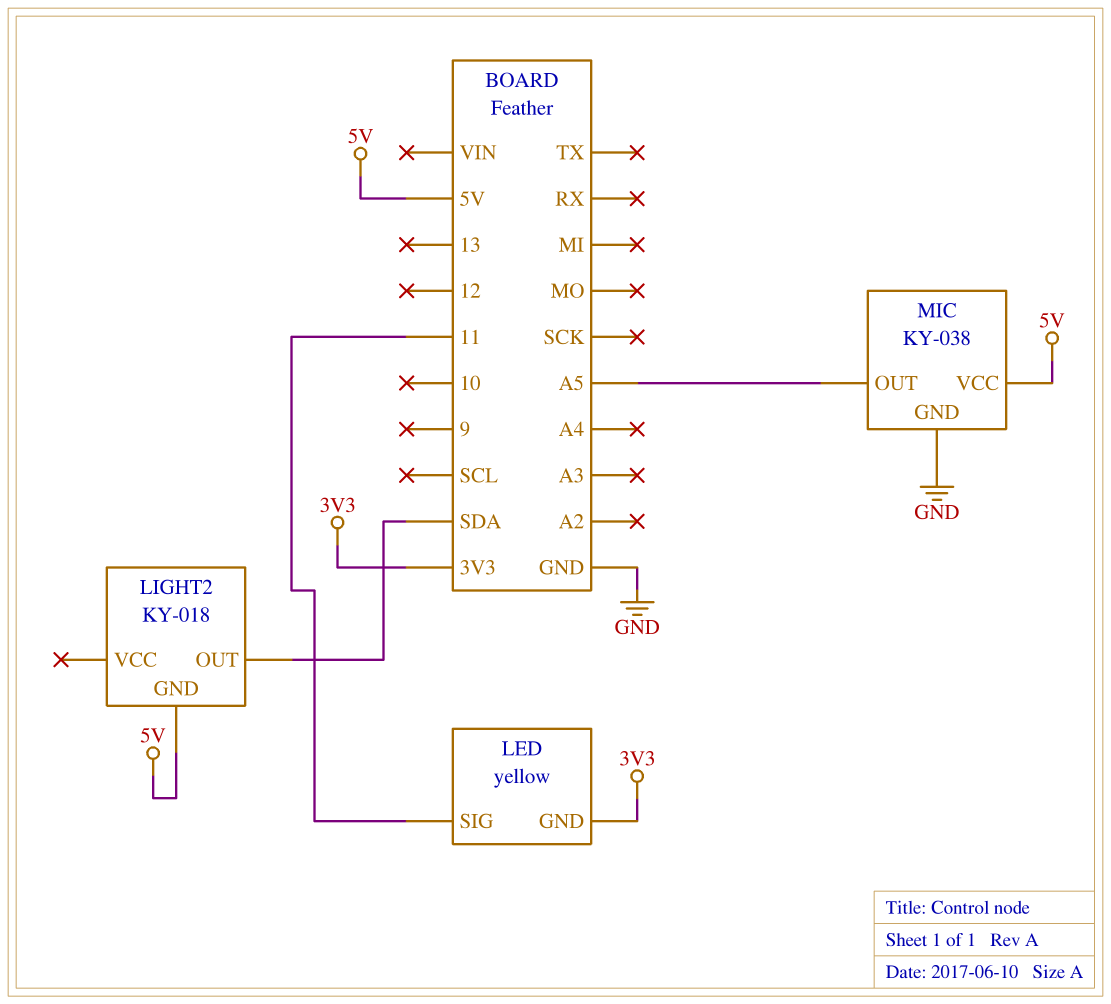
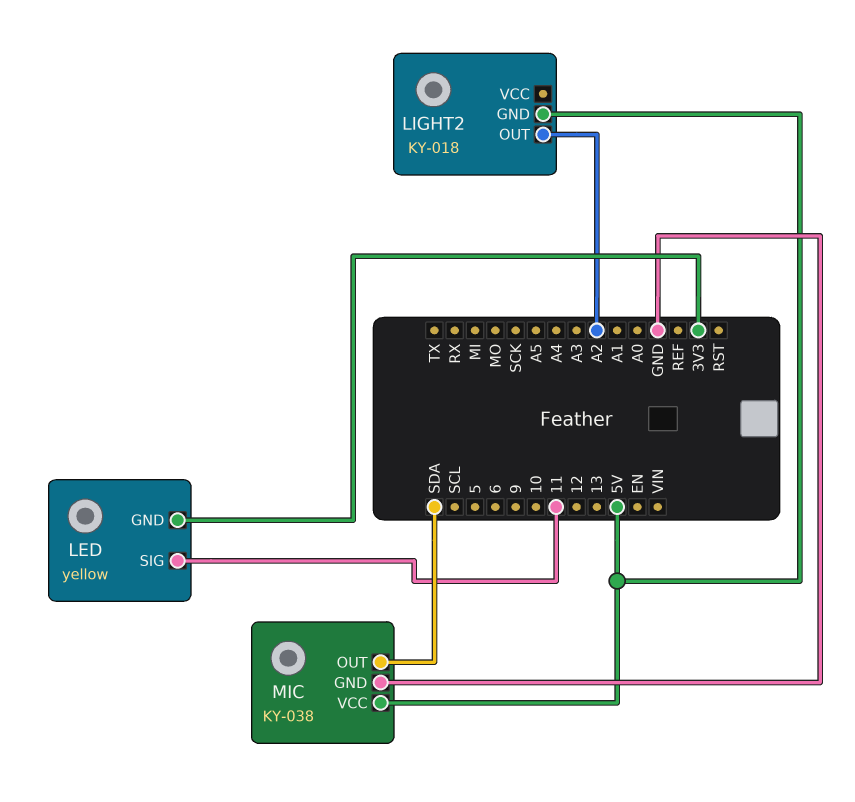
LIGHT2 pin OUT: SDA -> A2
MIC pin OUT: A5 -> SDA

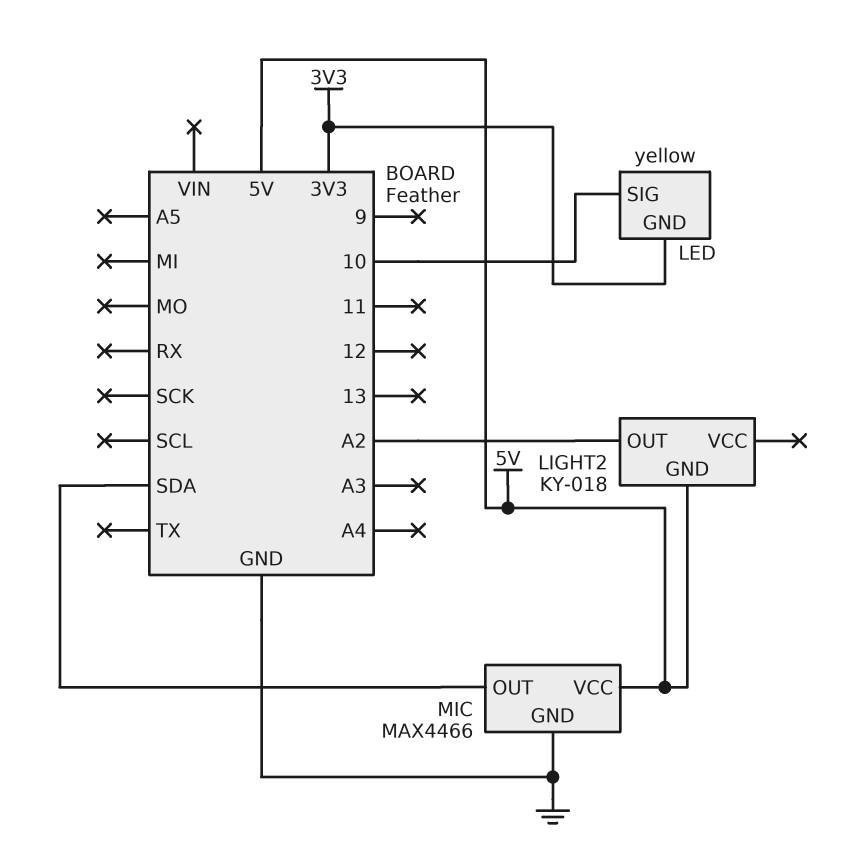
LED pin SIG: 11 -> 10
MIC: KY-038 -> MAX4466

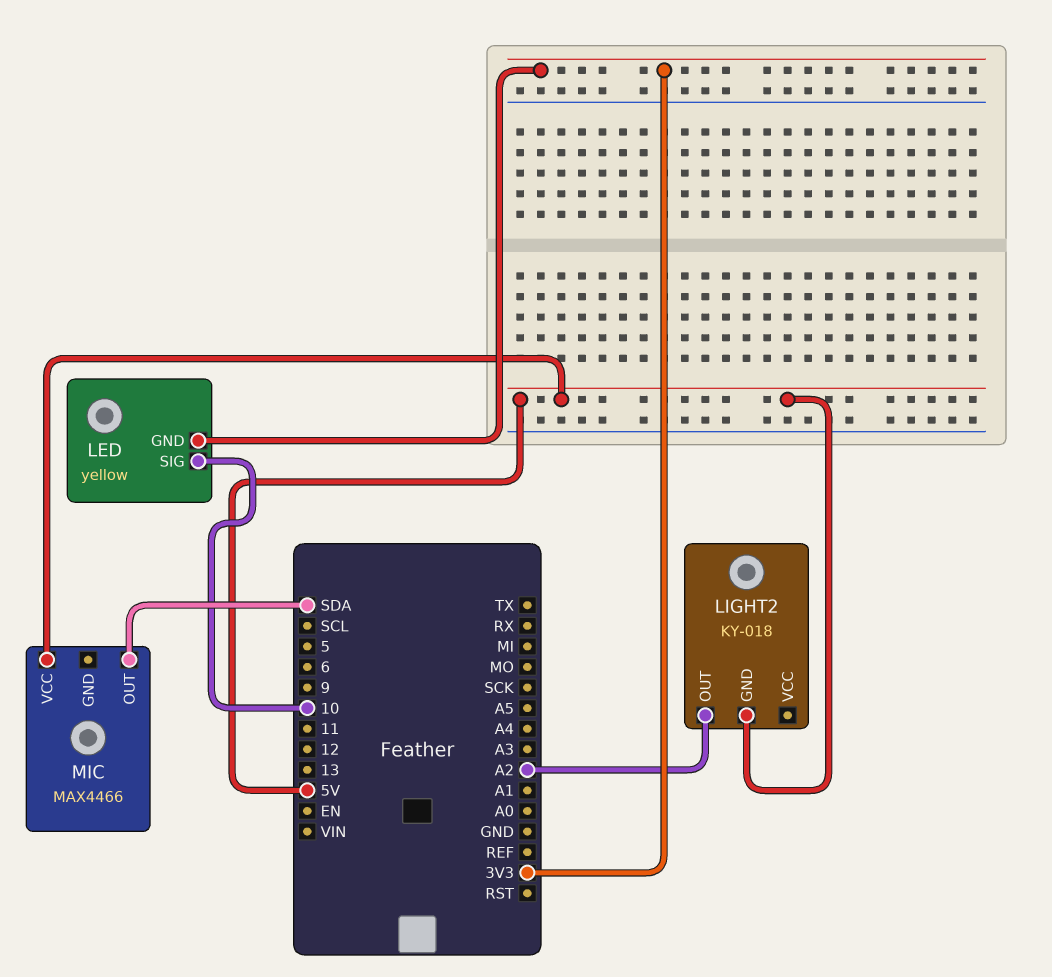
MIC pin GND: GND -> none

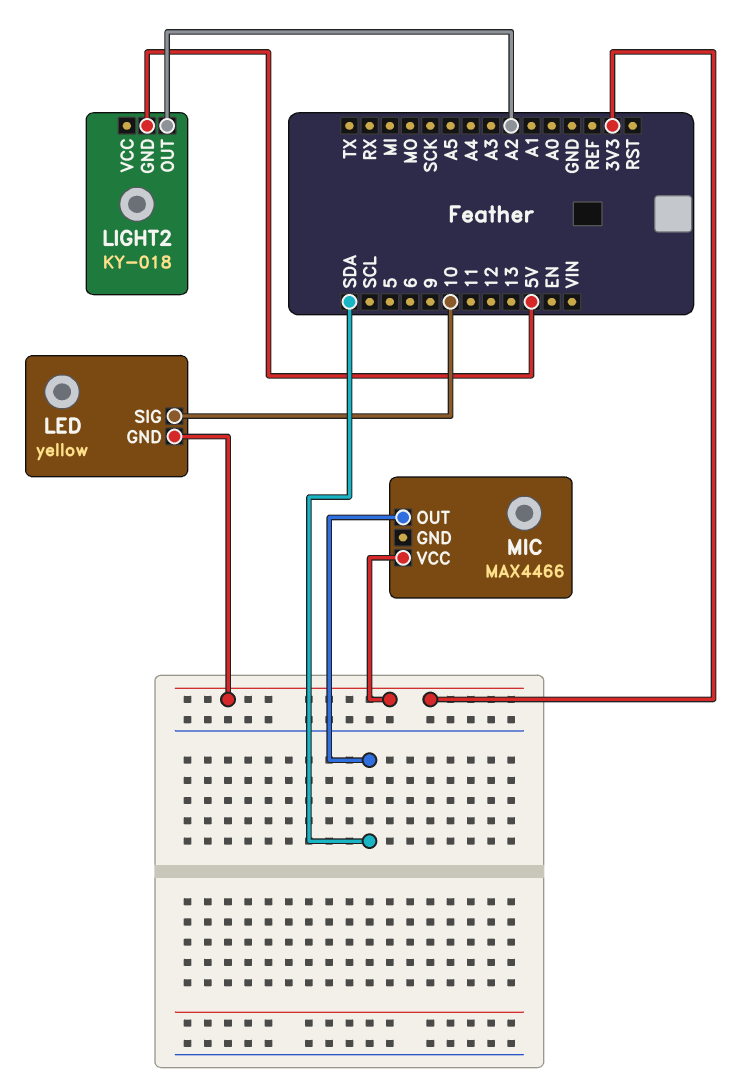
MIC pin VCC: 5V -> 3V3

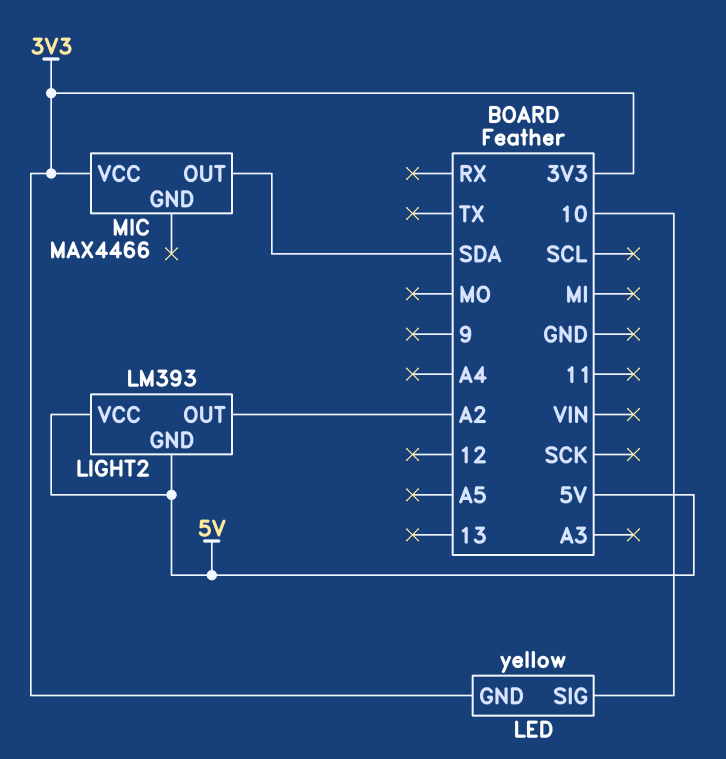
LIGHT2: KY-018 -> LM393
LIGHT2 pin VCC: none -> 5V

